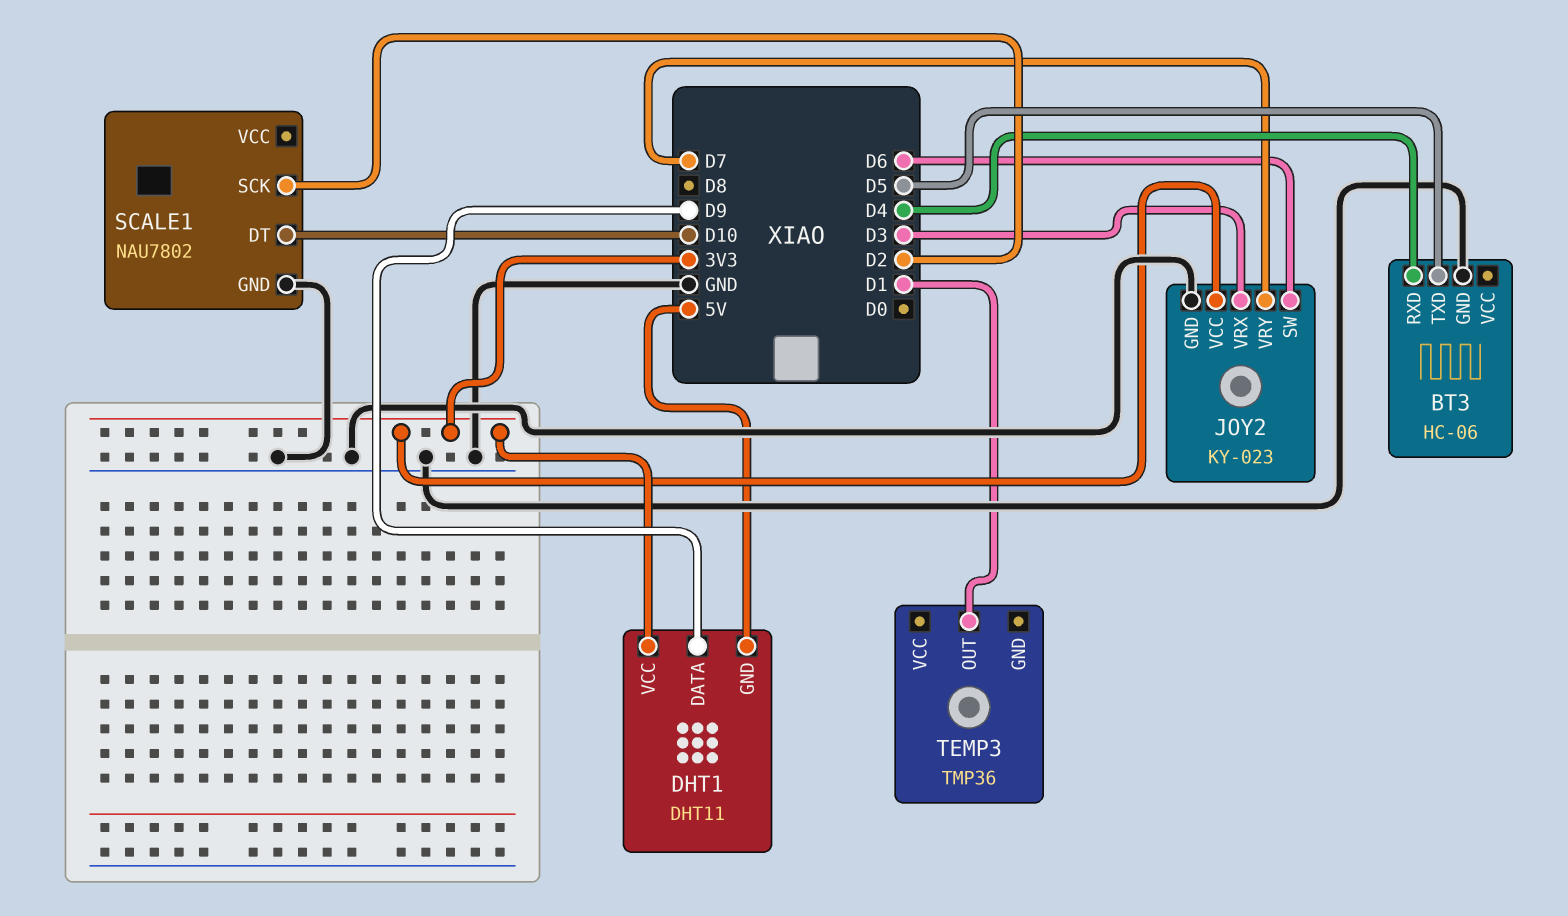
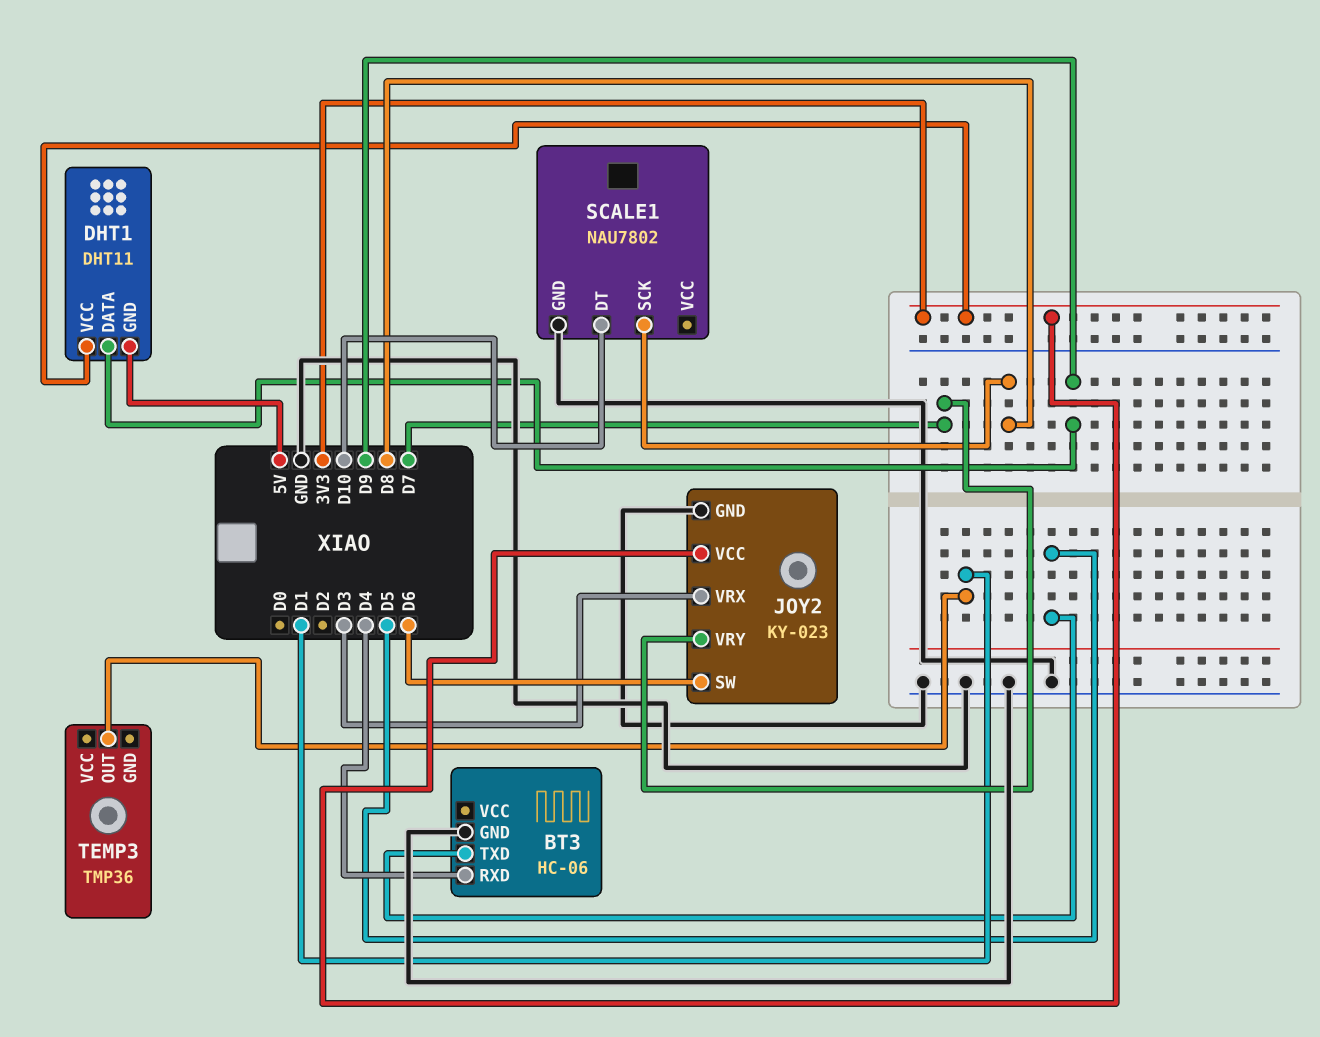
SCALE1 pin SCK: D2 -> D8

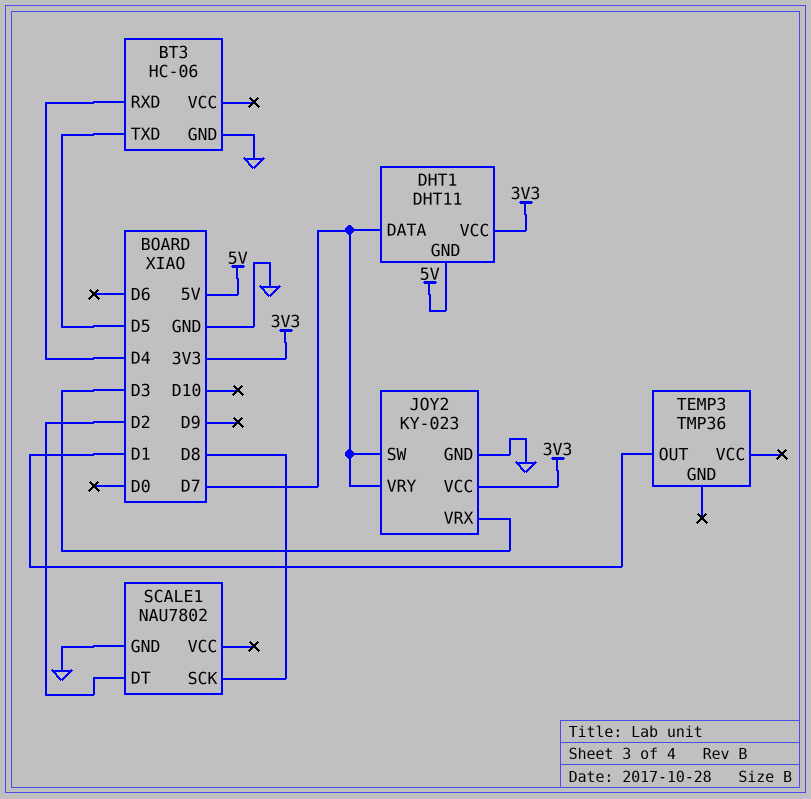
DHT1 pin DATA: D9 -> D7
JOY2 pin SW: D6 -> D7
SCALE1 pin DT: D10 -> D2

